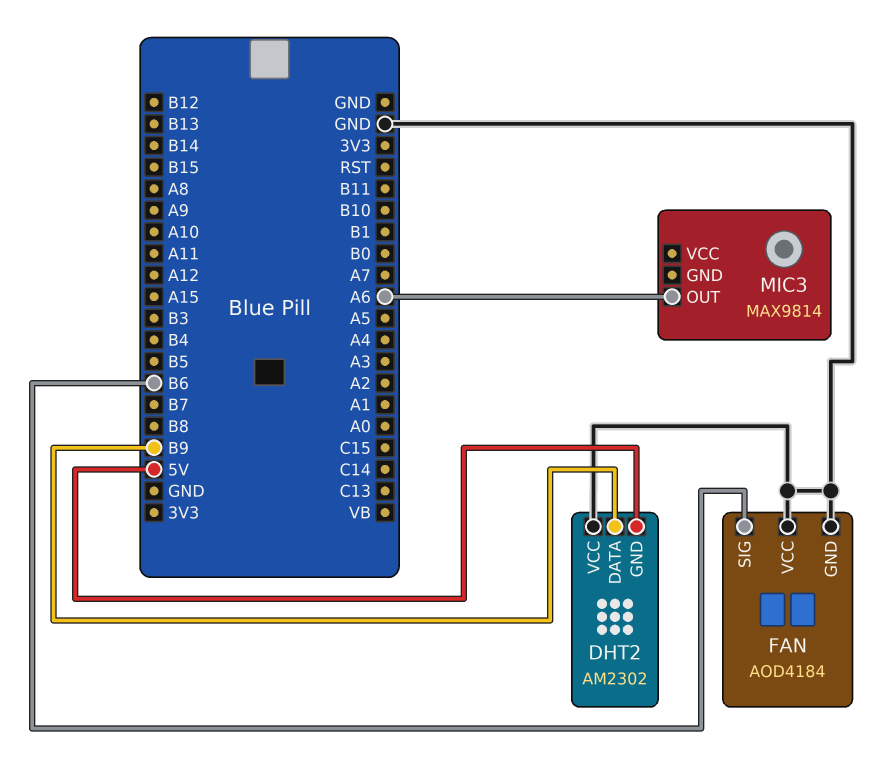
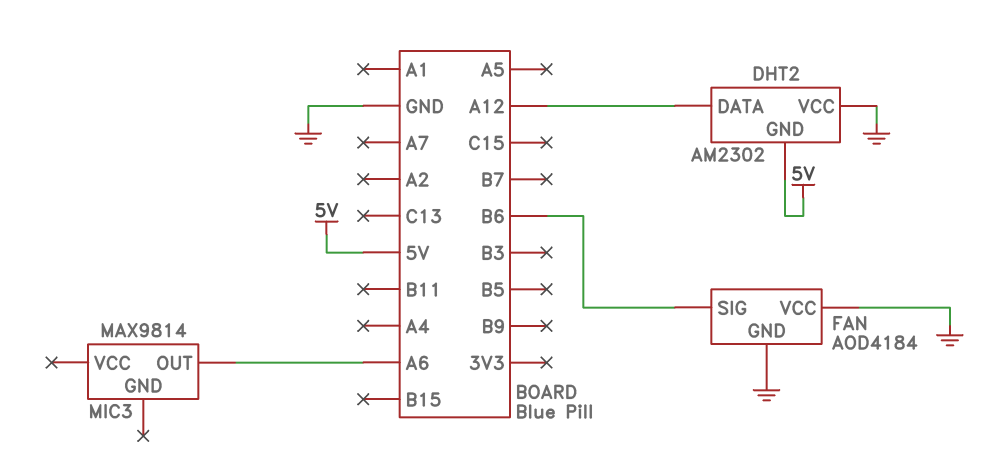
DHT2 pin DATA: B9 -> A12

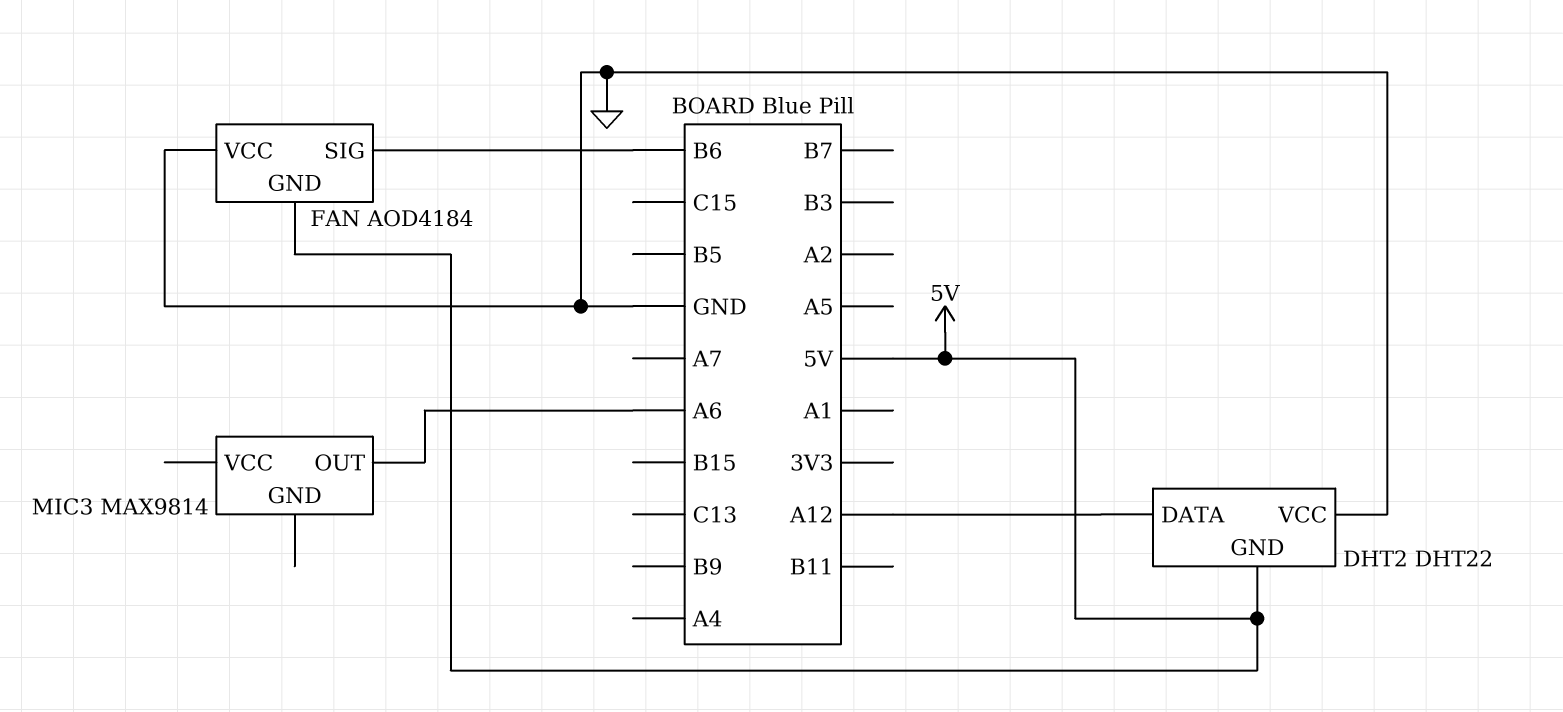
DHT2: AM2302 -> DHT22
FAN pin GND: GND -> 5V

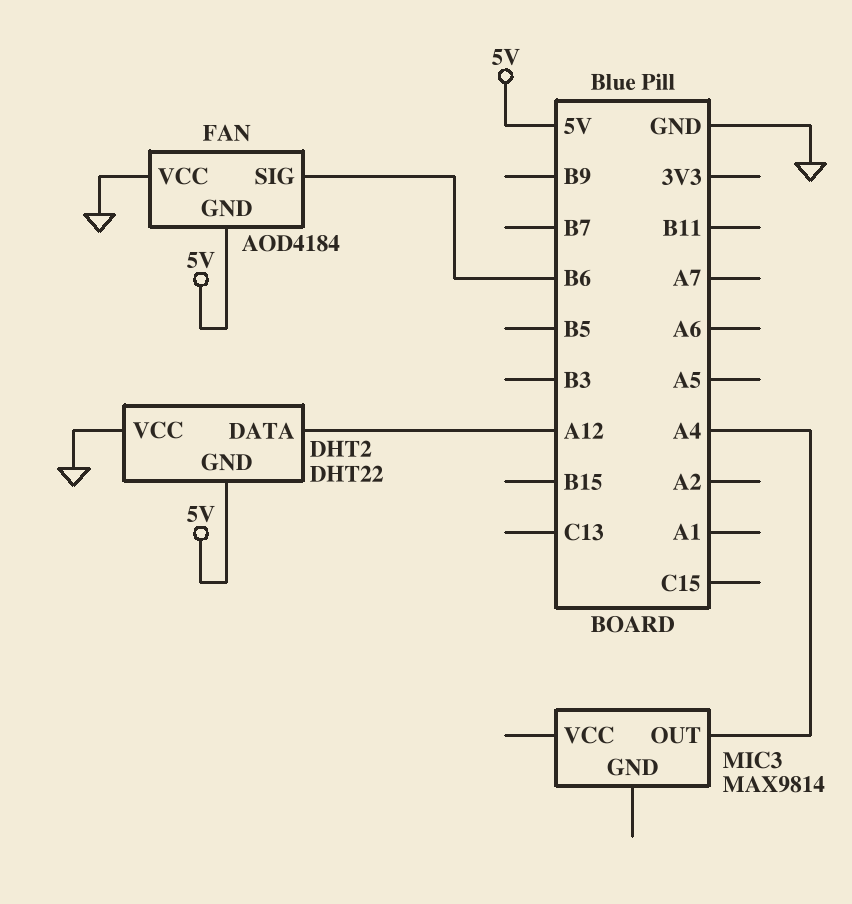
MIC3 pin OUT: A6 -> A4

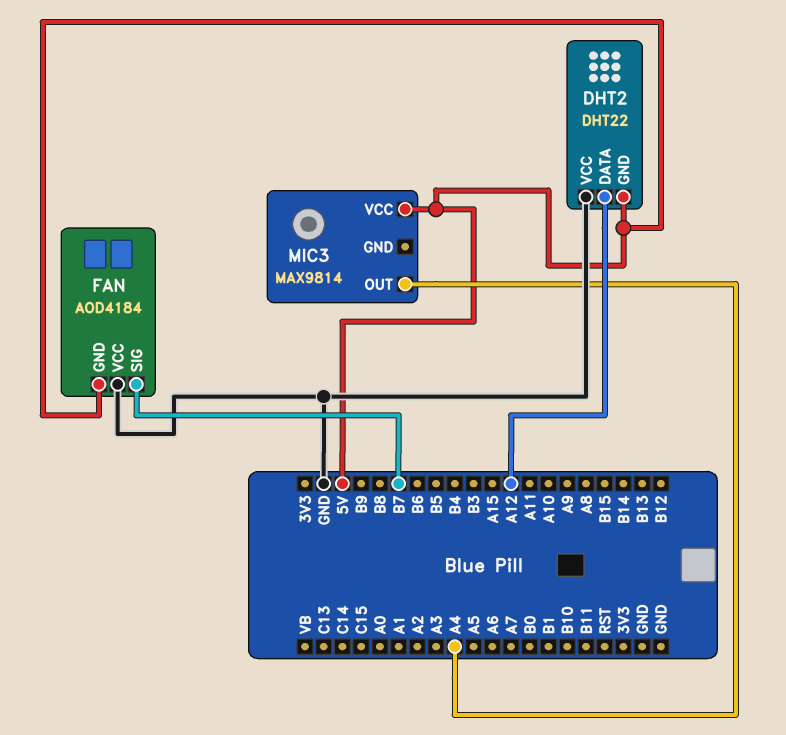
FAN pin SIG: B6 -> B7
MIC3 pin VCC: none -> 5V

